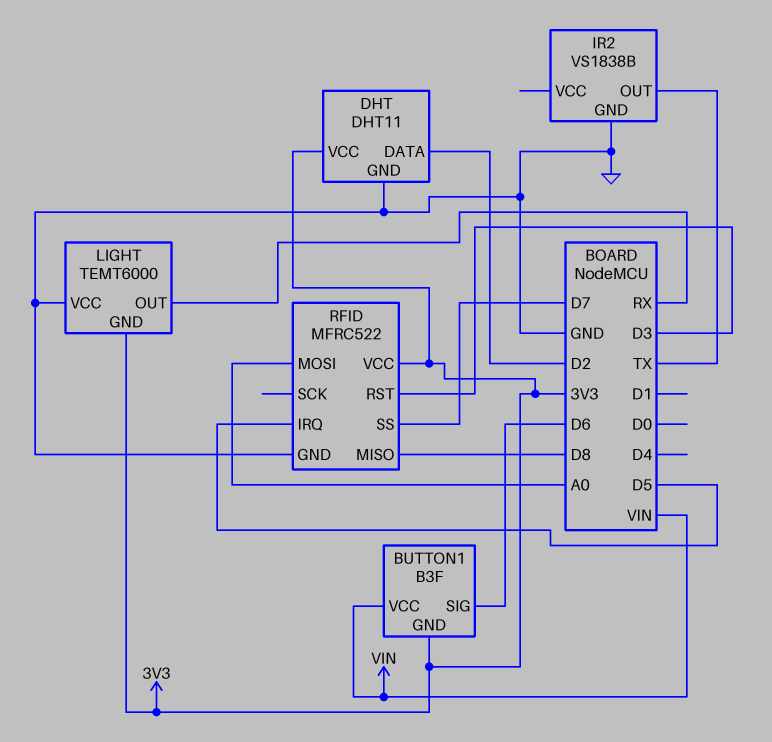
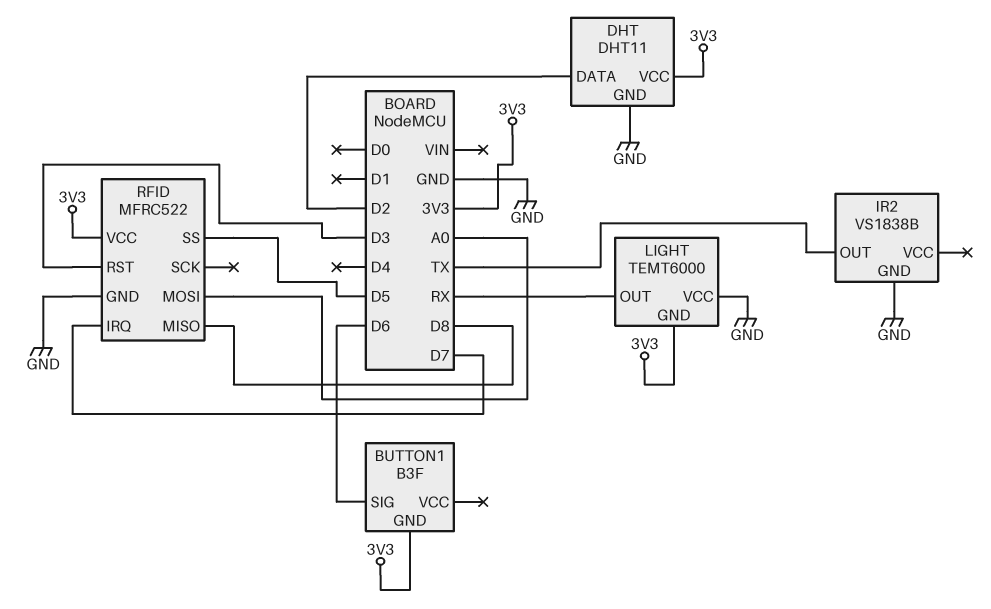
BUTTON1 pin VCC: VIN -> none
RFID pin IRQ: D5 -> D7
RFID pin SS: D7 -> D5

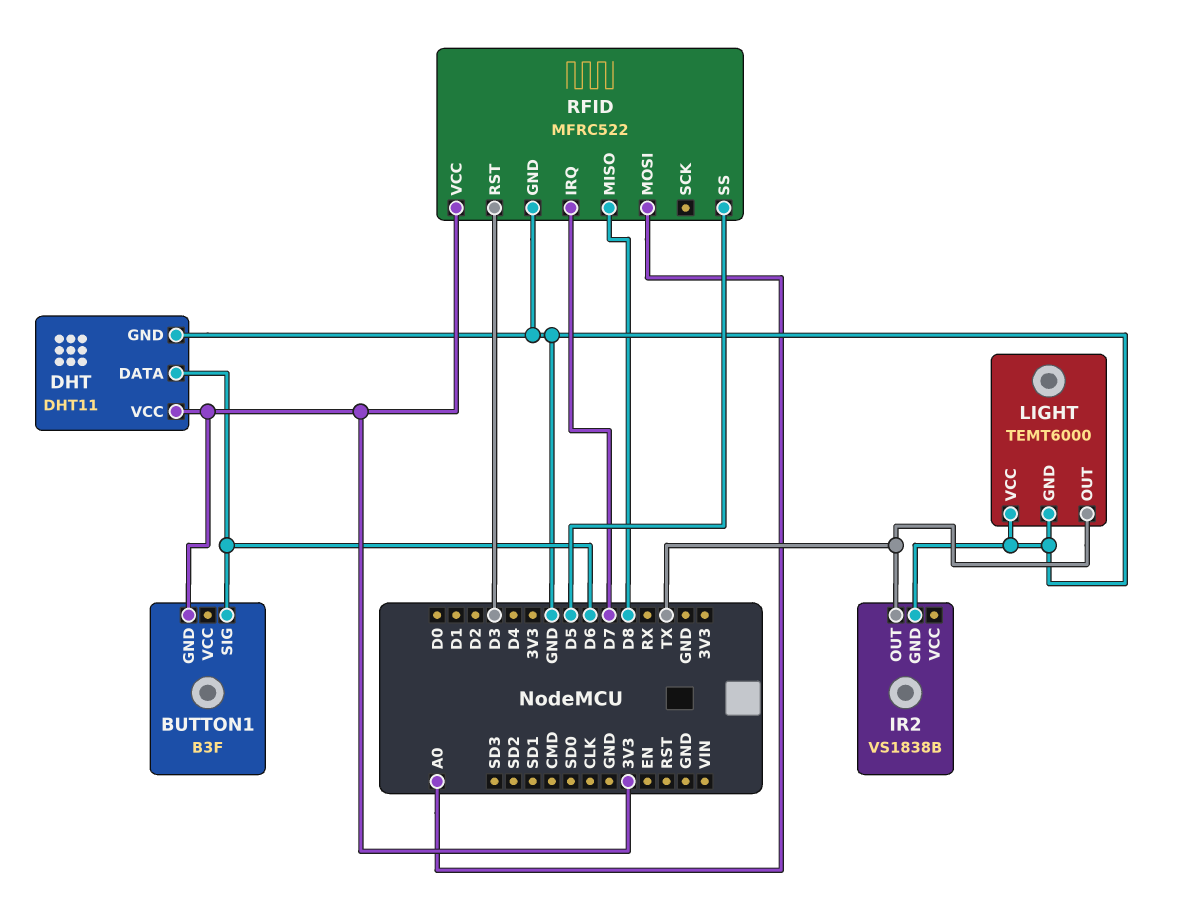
DHT pin DATA: D2 -> D6
LIGHT pin GND: 3V3 -> GND
LIGHT pin OUT: RX -> TX

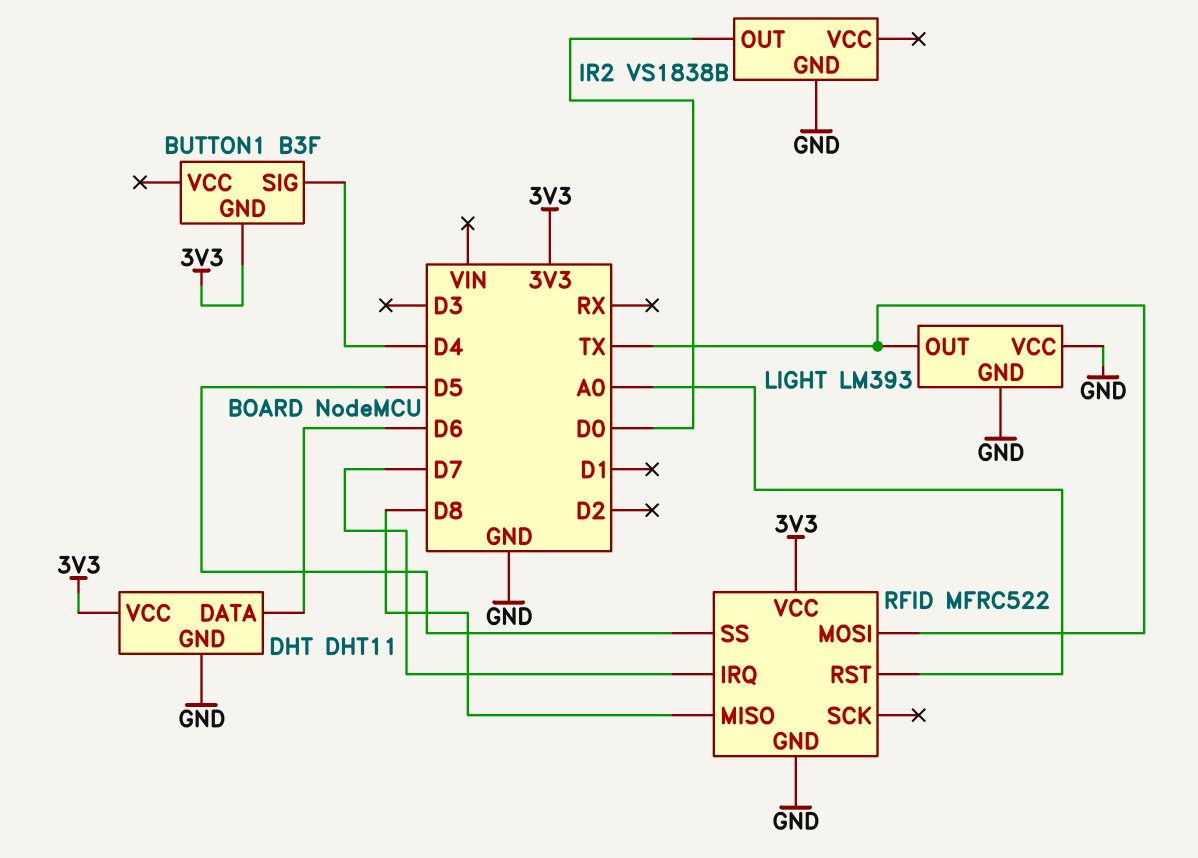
BUTTON1 pin SIG: D6 -> D4
IR2 pin OUT: TX -> D0
LIGHT: TEMT6000 -> LM393
RFID pin MOSI: A0 -> TX
RFID pin RST: D3 -> A0

